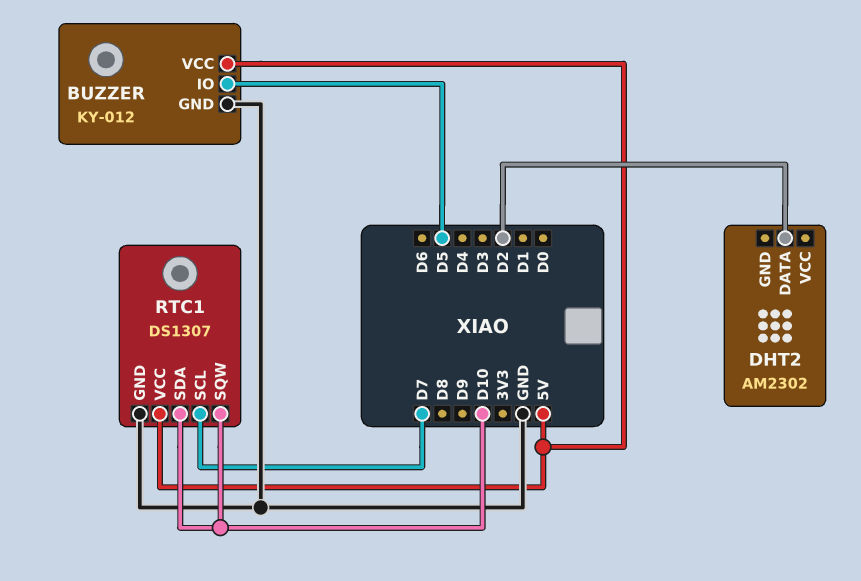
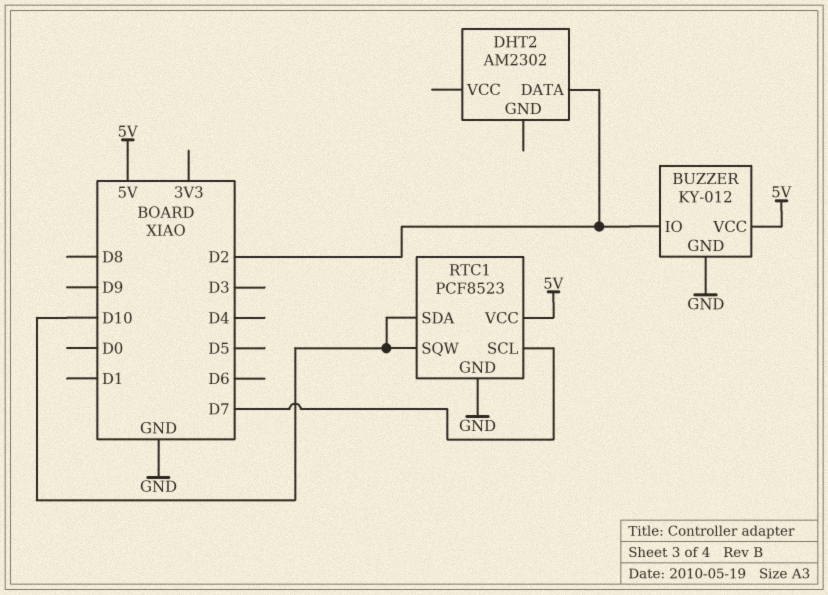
BUZZER pin IO: D5 -> D2
RTC1: DS1307 -> PCF8523

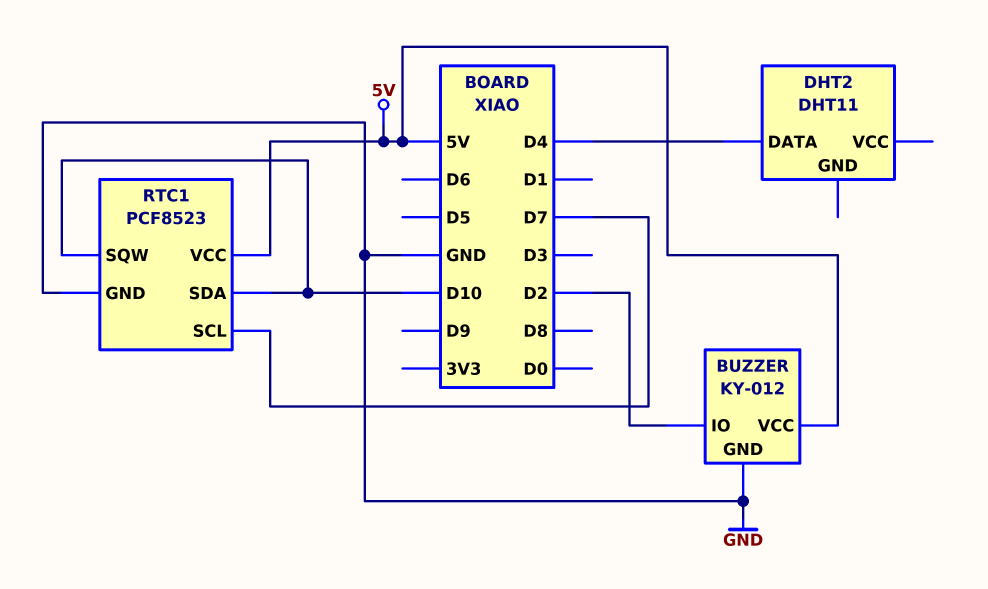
DHT2: AM2302 -> DHT11
DHT2 pin DATA: D2 -> D4

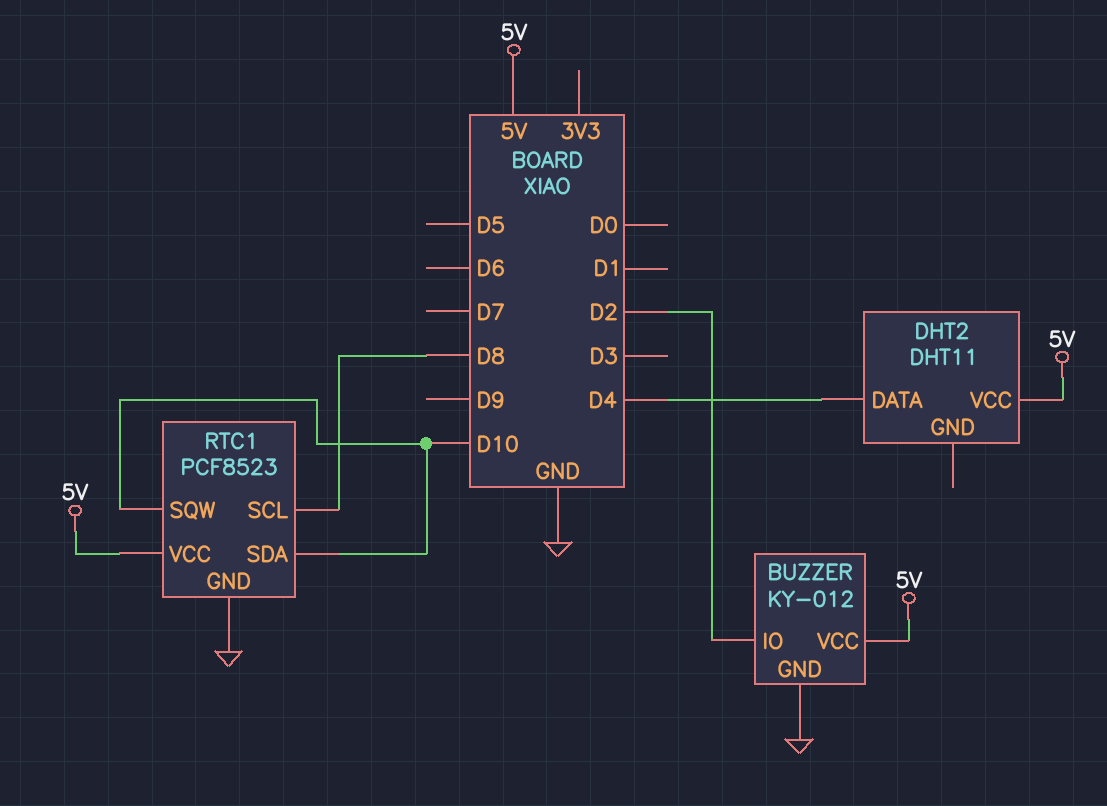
DHT2 pin VCC: none -> 5V
RTC1 pin SCL: D7 -> D8

